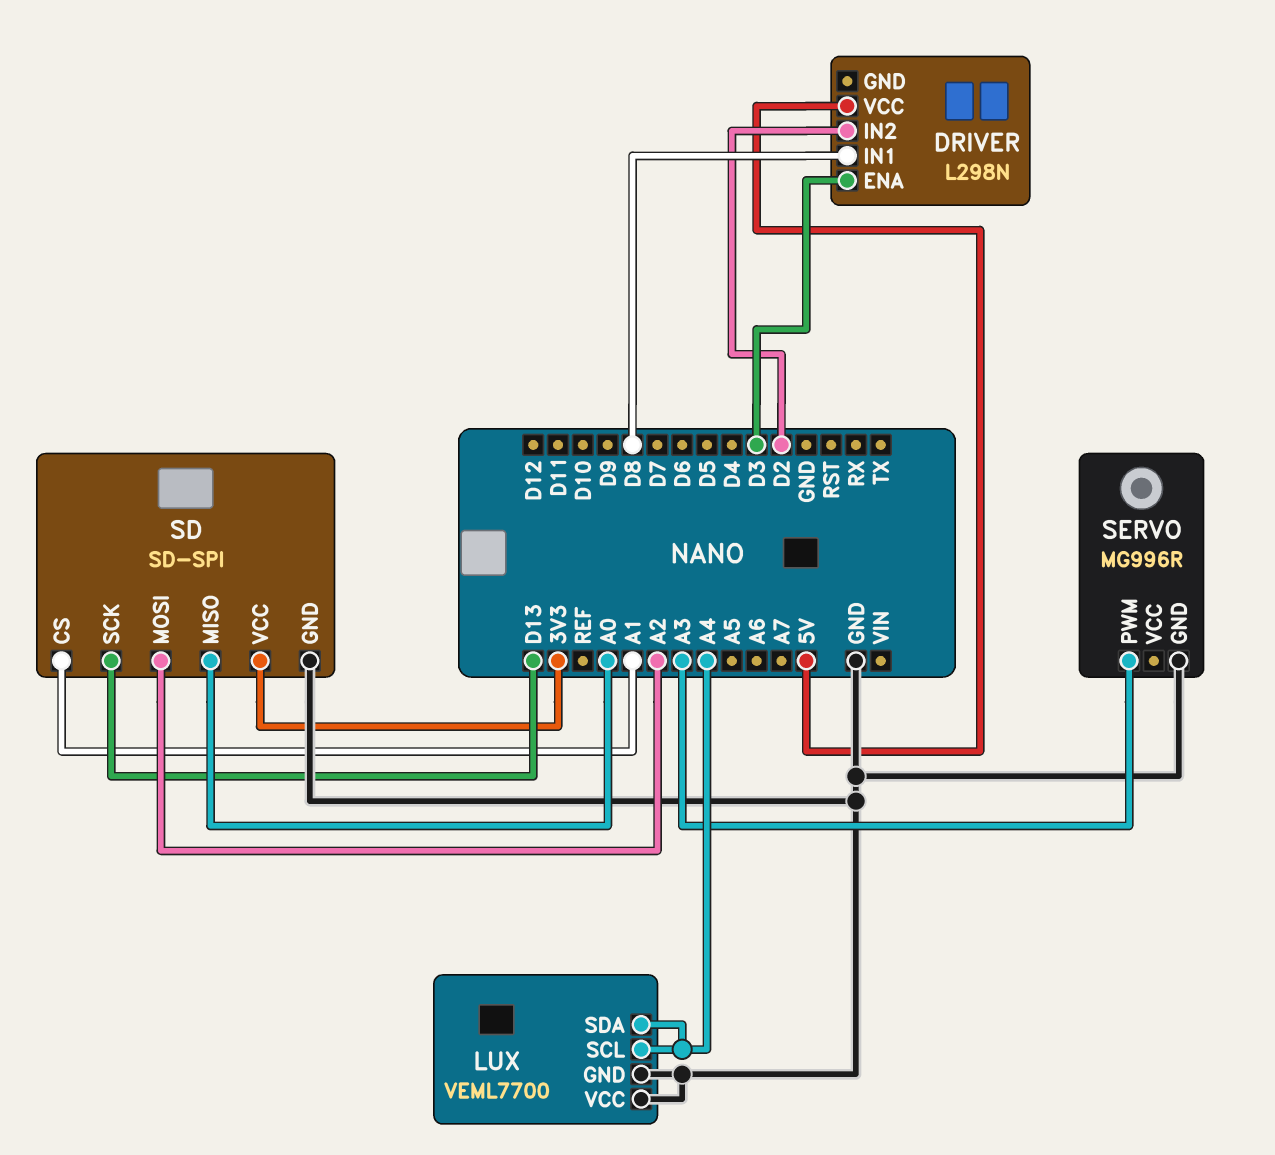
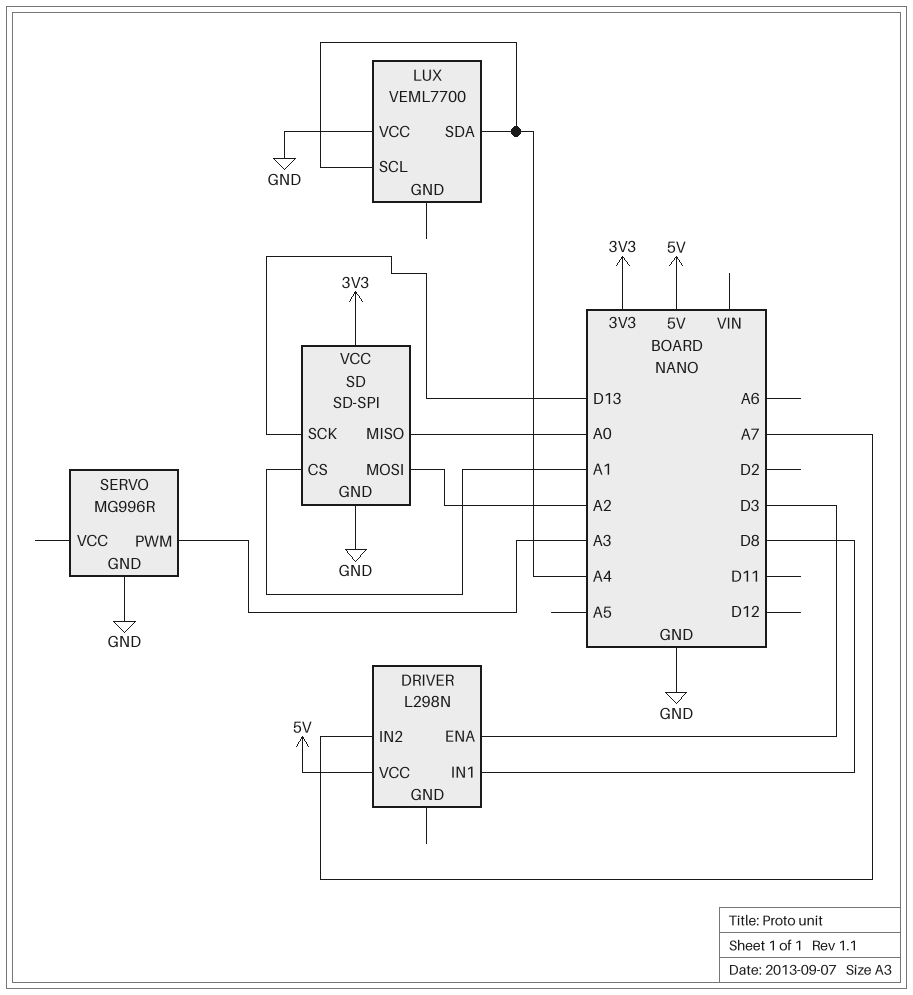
DRIVER pin IN2: D2 -> A7
LUX pin GND: GND -> none

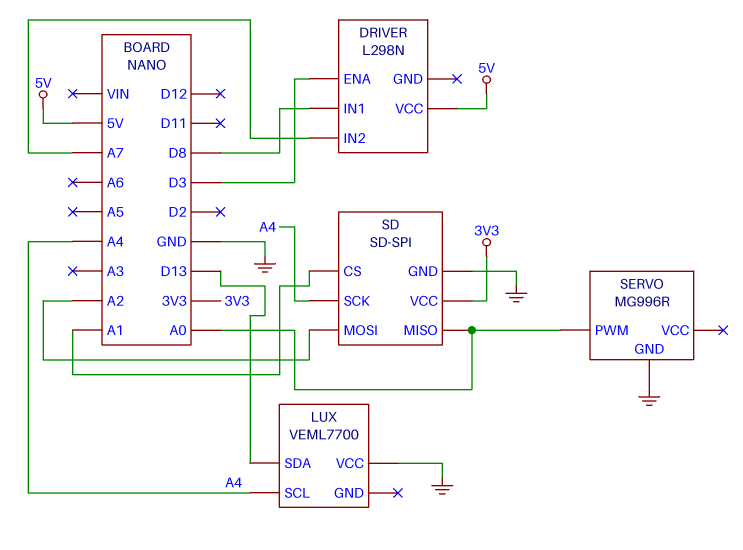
LUX pin SDA: A4 -> D13
SD pin SCK: D13 -> A4
SERVO pin PWM: A3 -> A0

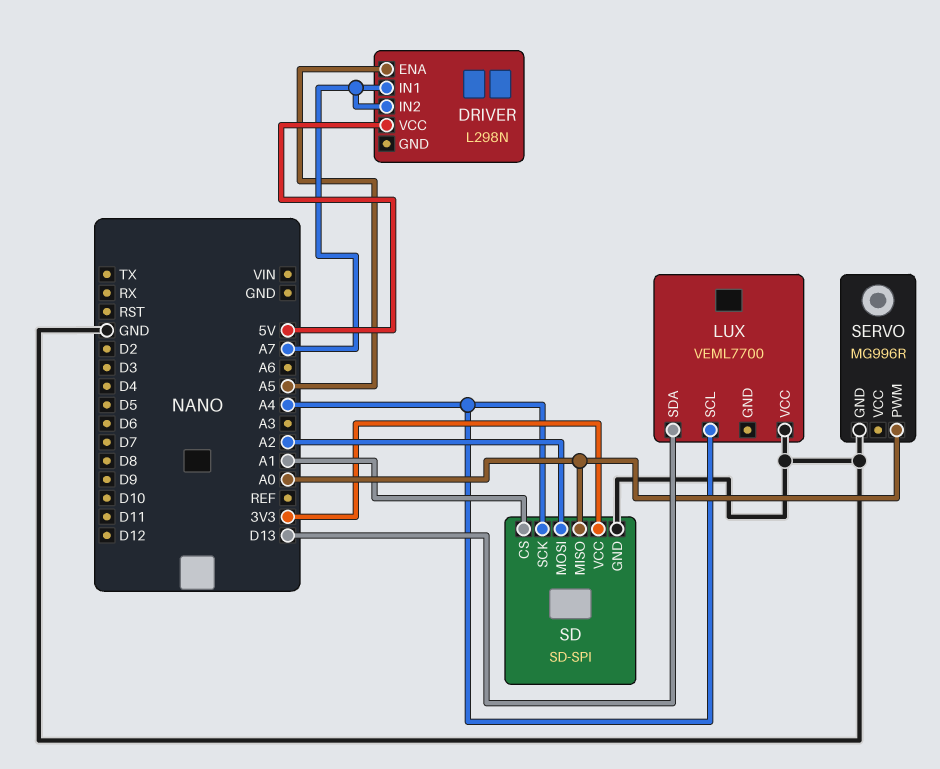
DRIVER pin ENA: D3 -> A5
DRIVER pin IN1: D8 -> A7

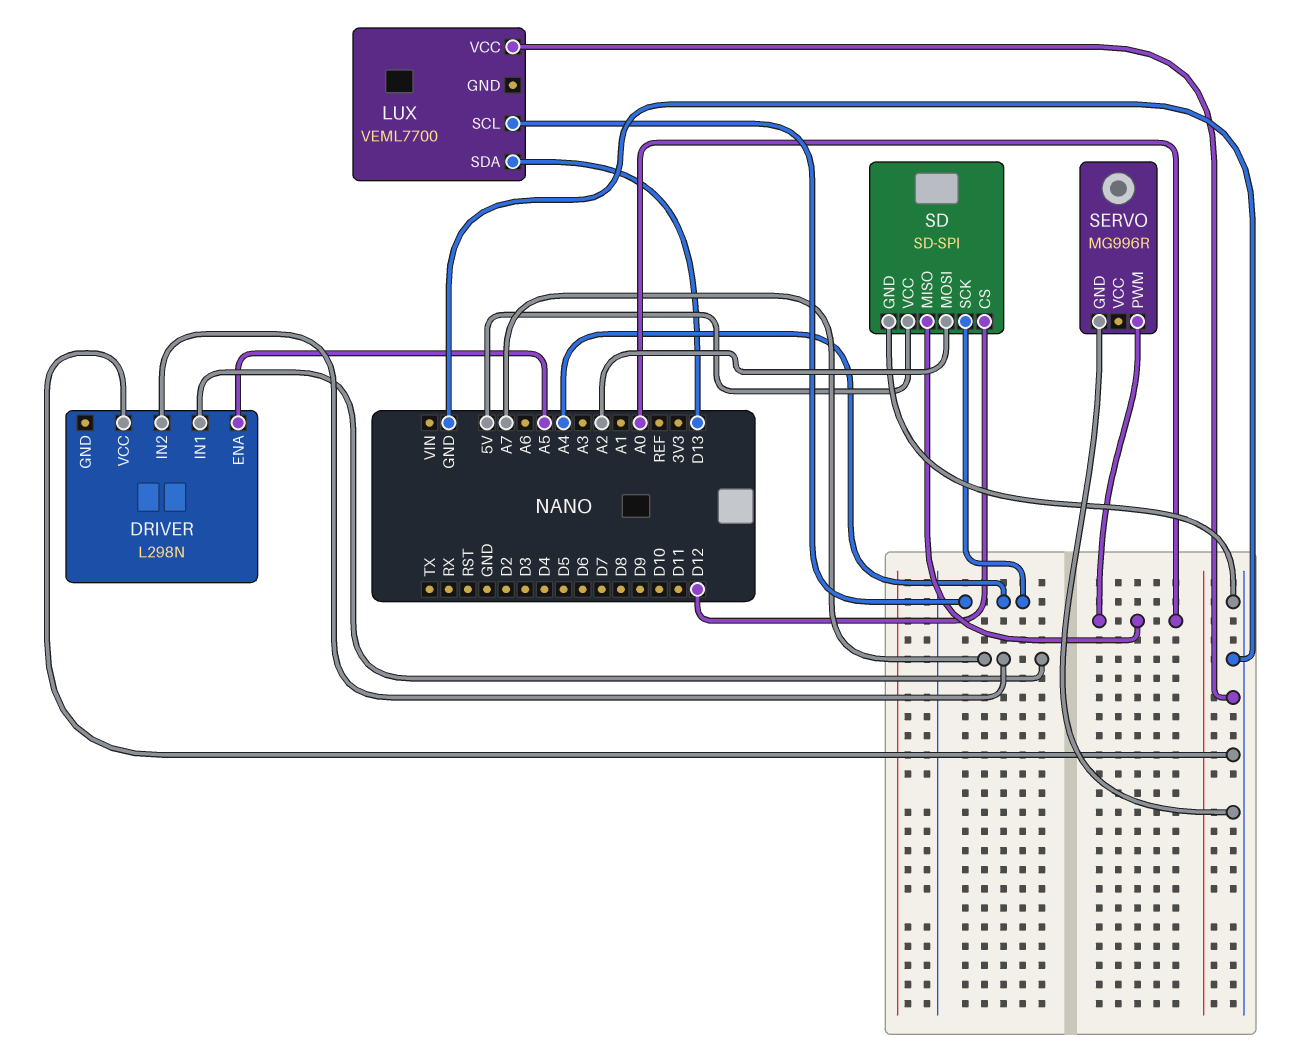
DRIVER pin VCC: 5V -> GND
SD pin CS: A1 -> D12
SD pin VCC: 3V3 -> 5V

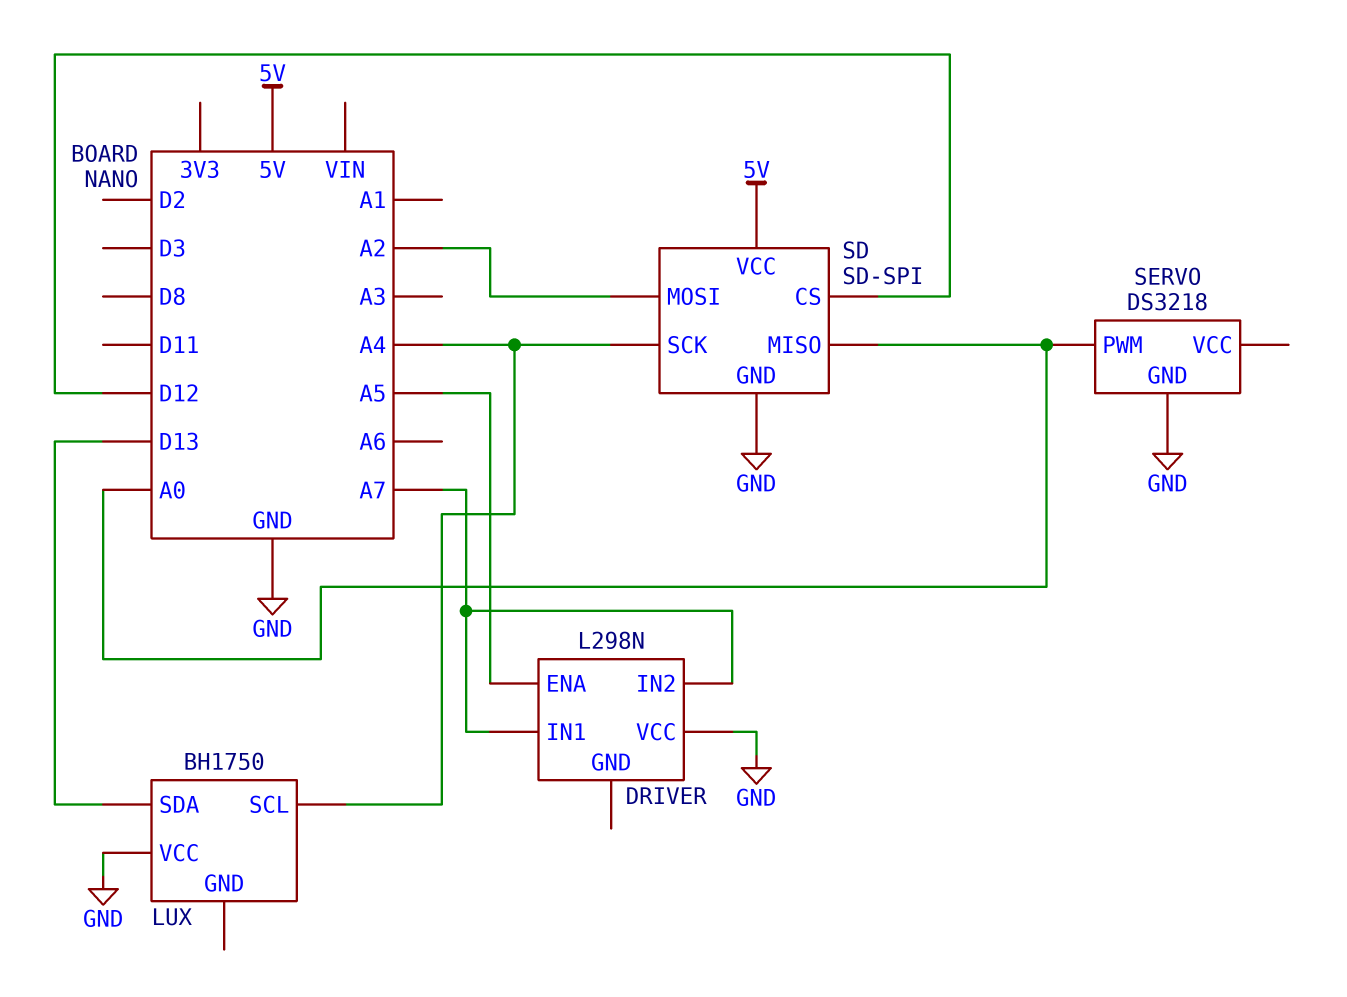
LUX: VEML7700 -> BH1750
SERVO: MG996R -> DS3218

